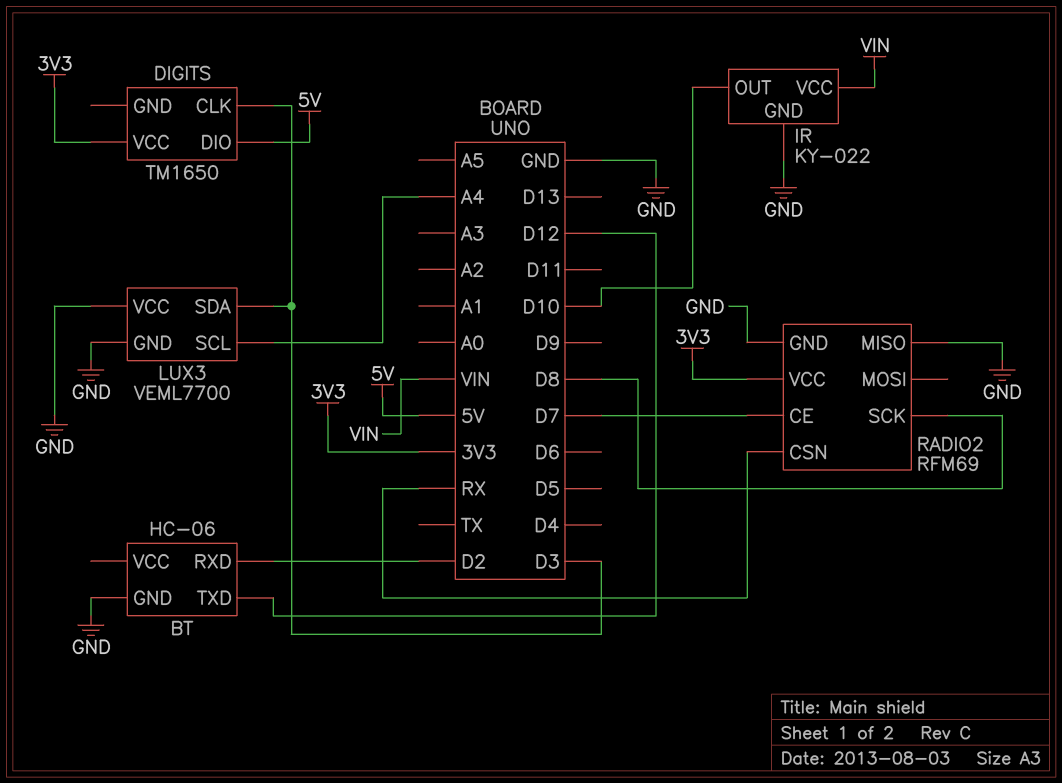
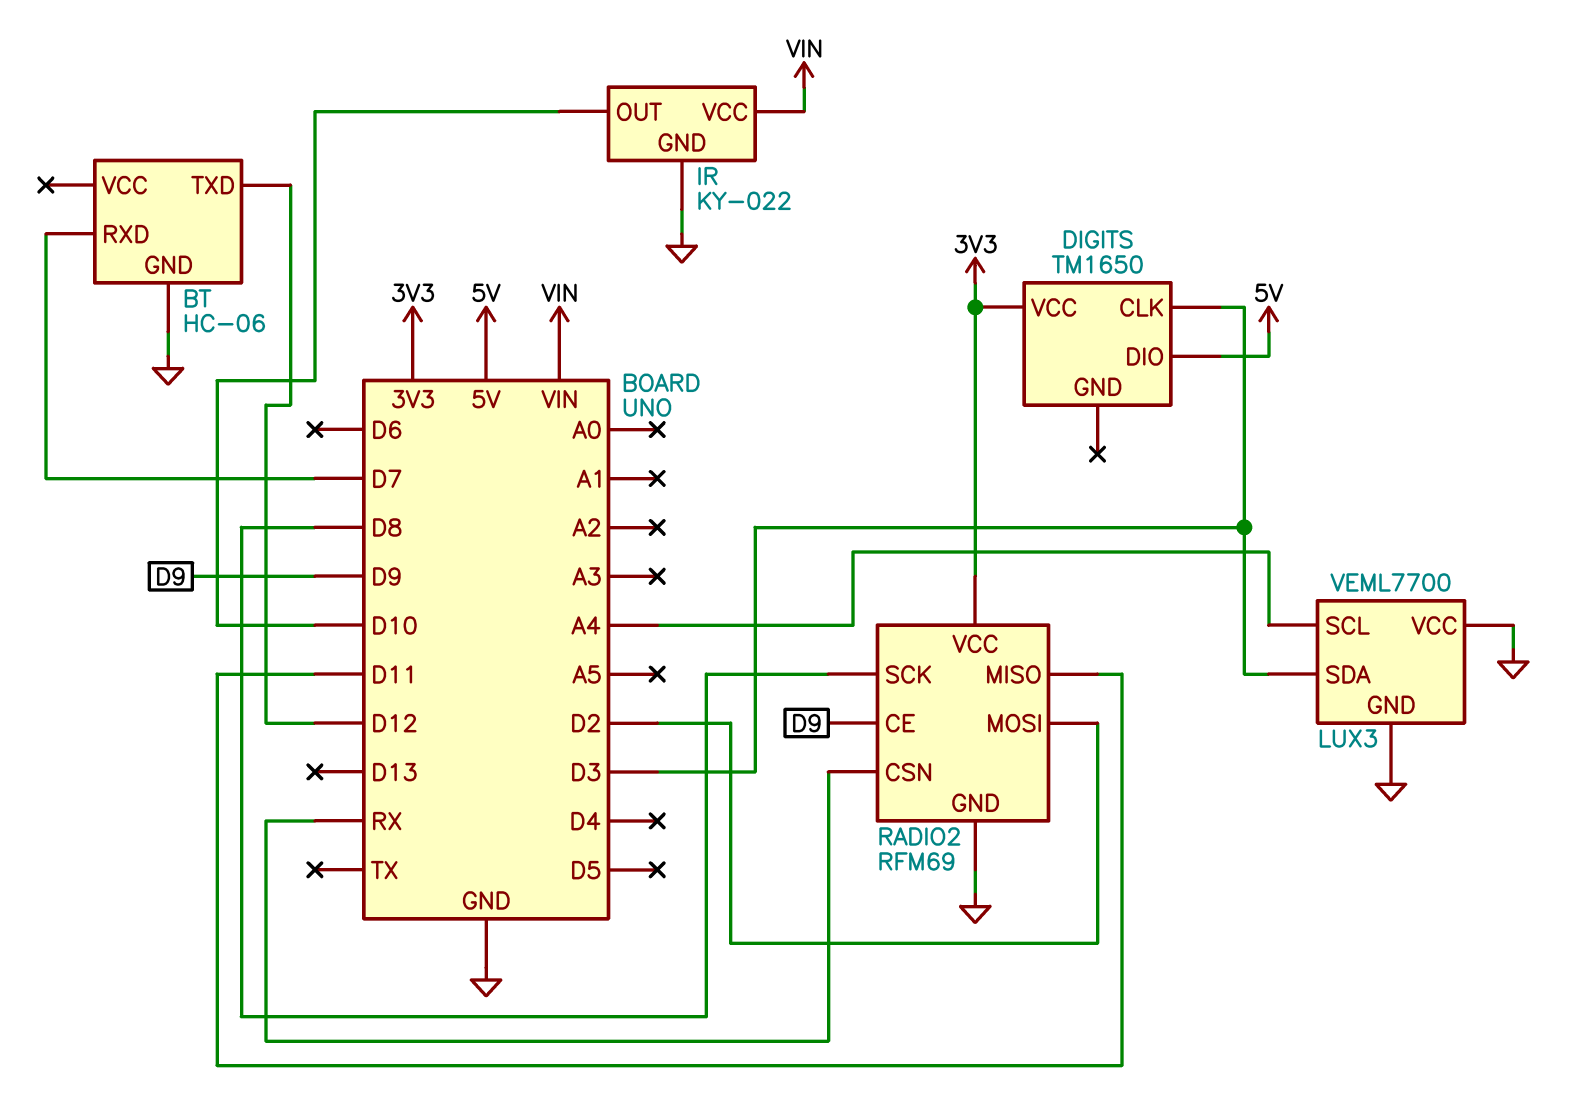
BT pin RXD: D2 -> D7
RADIO2 pin CE: D7 -> D9
RADIO2 pin MISO: GND -> D11
RADIO2 pin MOSI: none -> D2

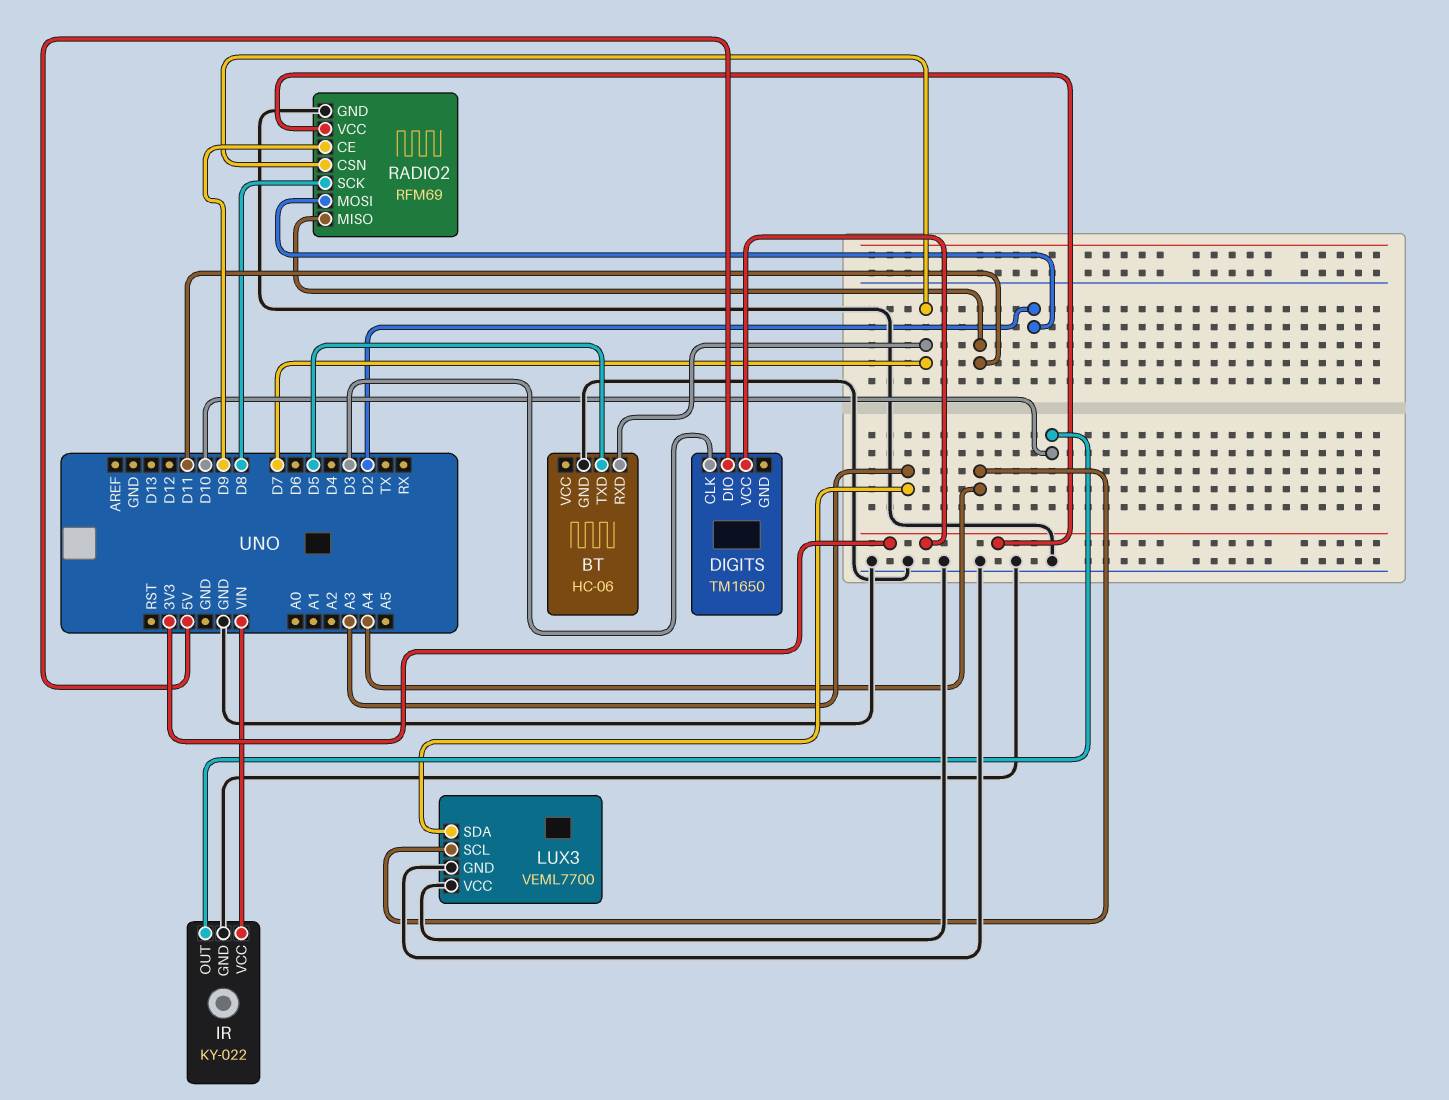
BT pin TXD: D12 -> D5
LUX3 pin SDA: D3 -> A3
RADIO2 pin CSN: RX -> D7

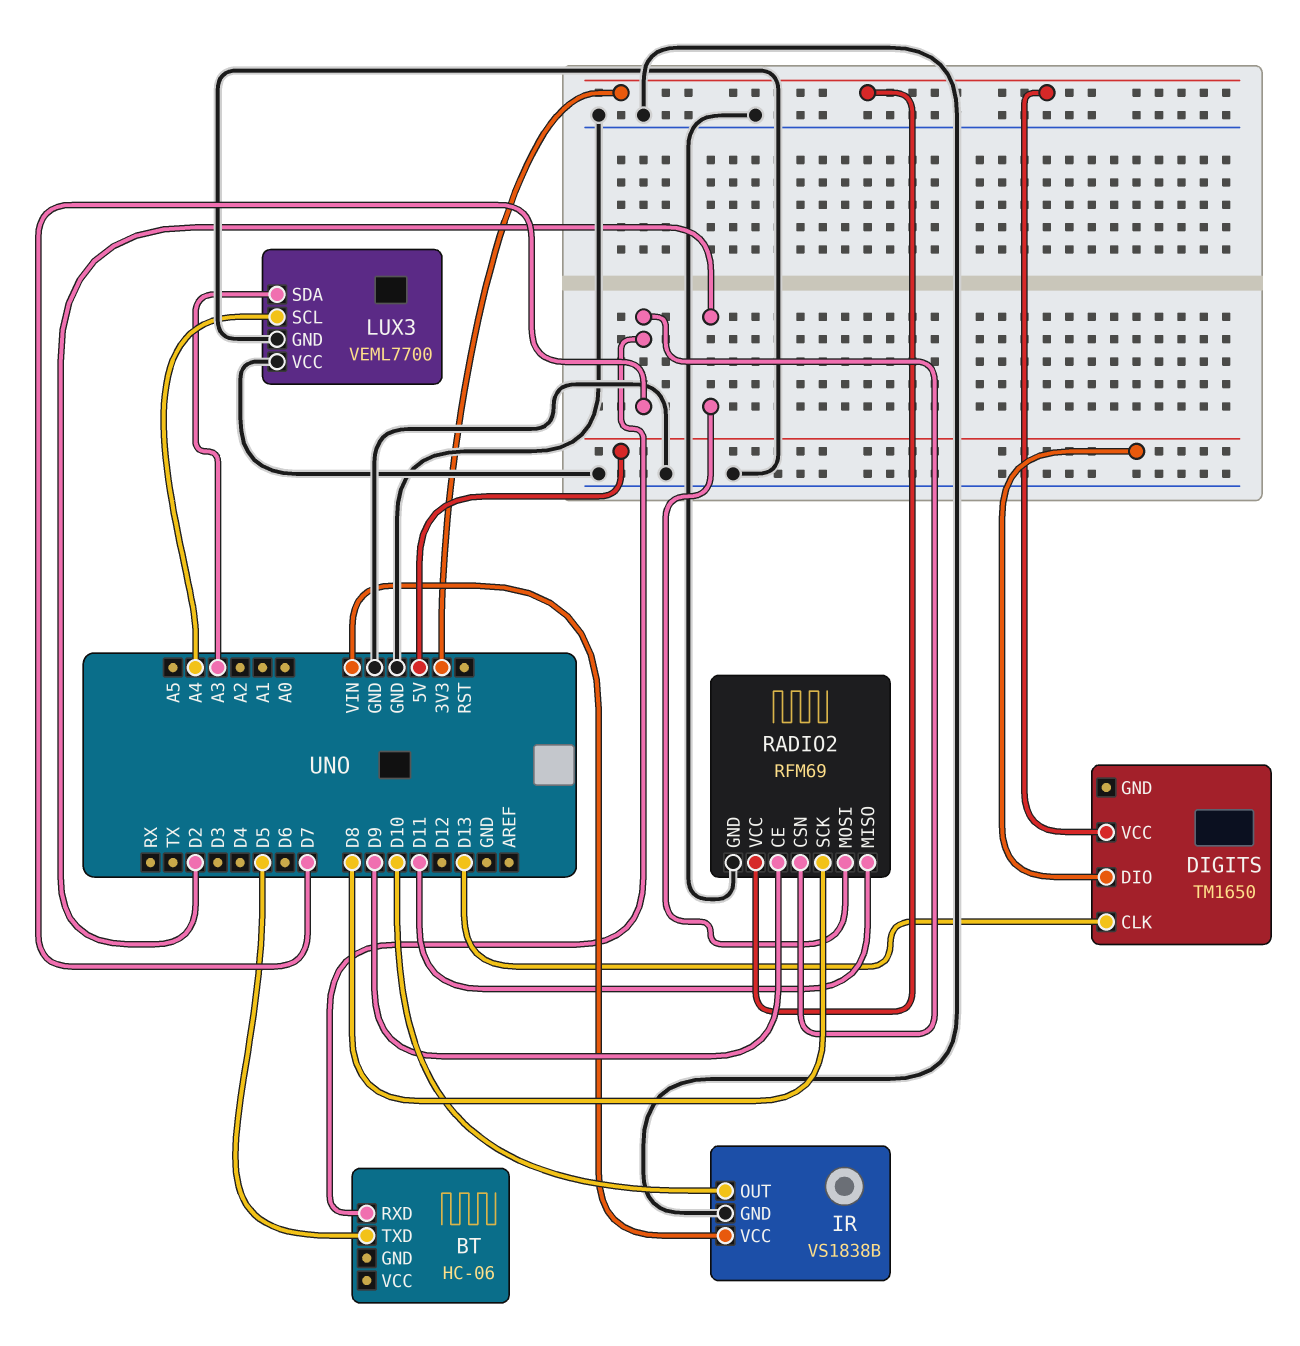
BT pin GND: GND -> none
DIGITS pin CLK: D3 -> D13
IR: KY-022 -> VS1838B

